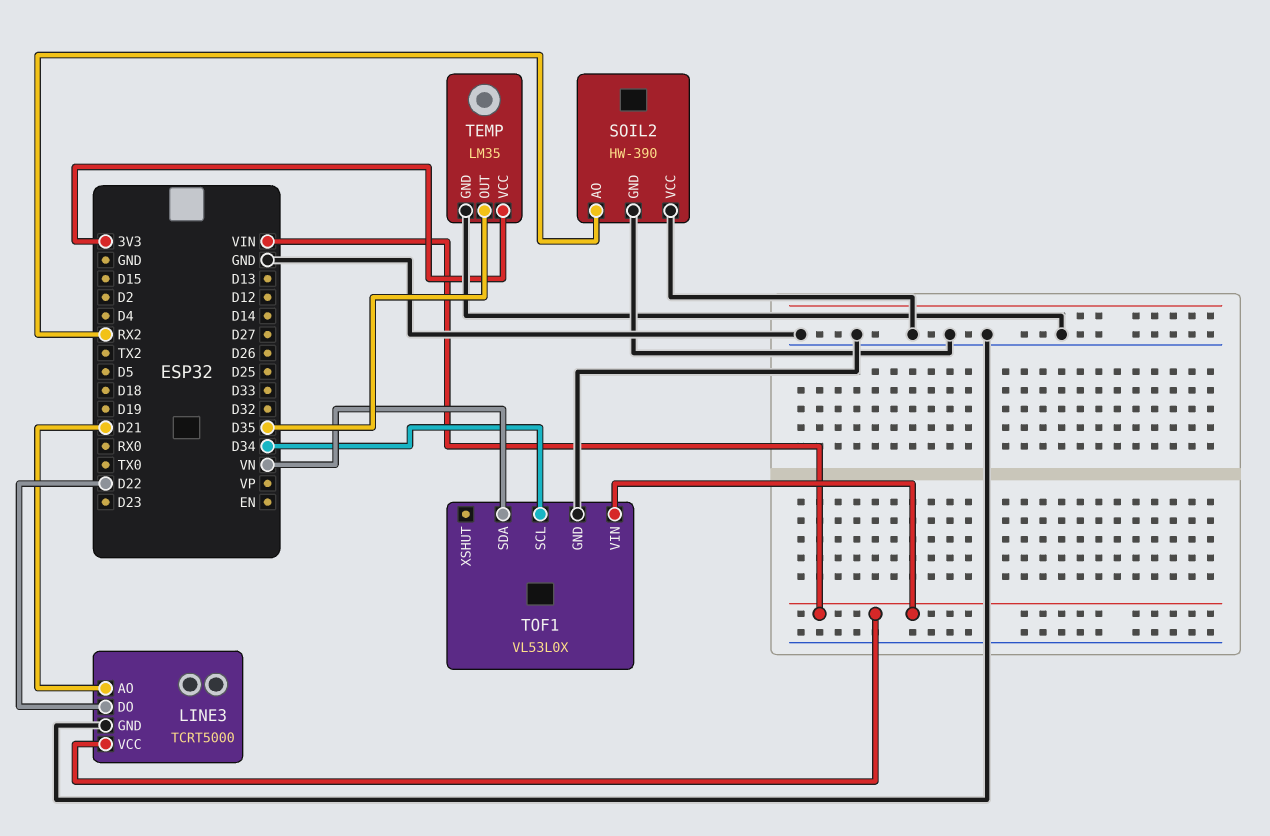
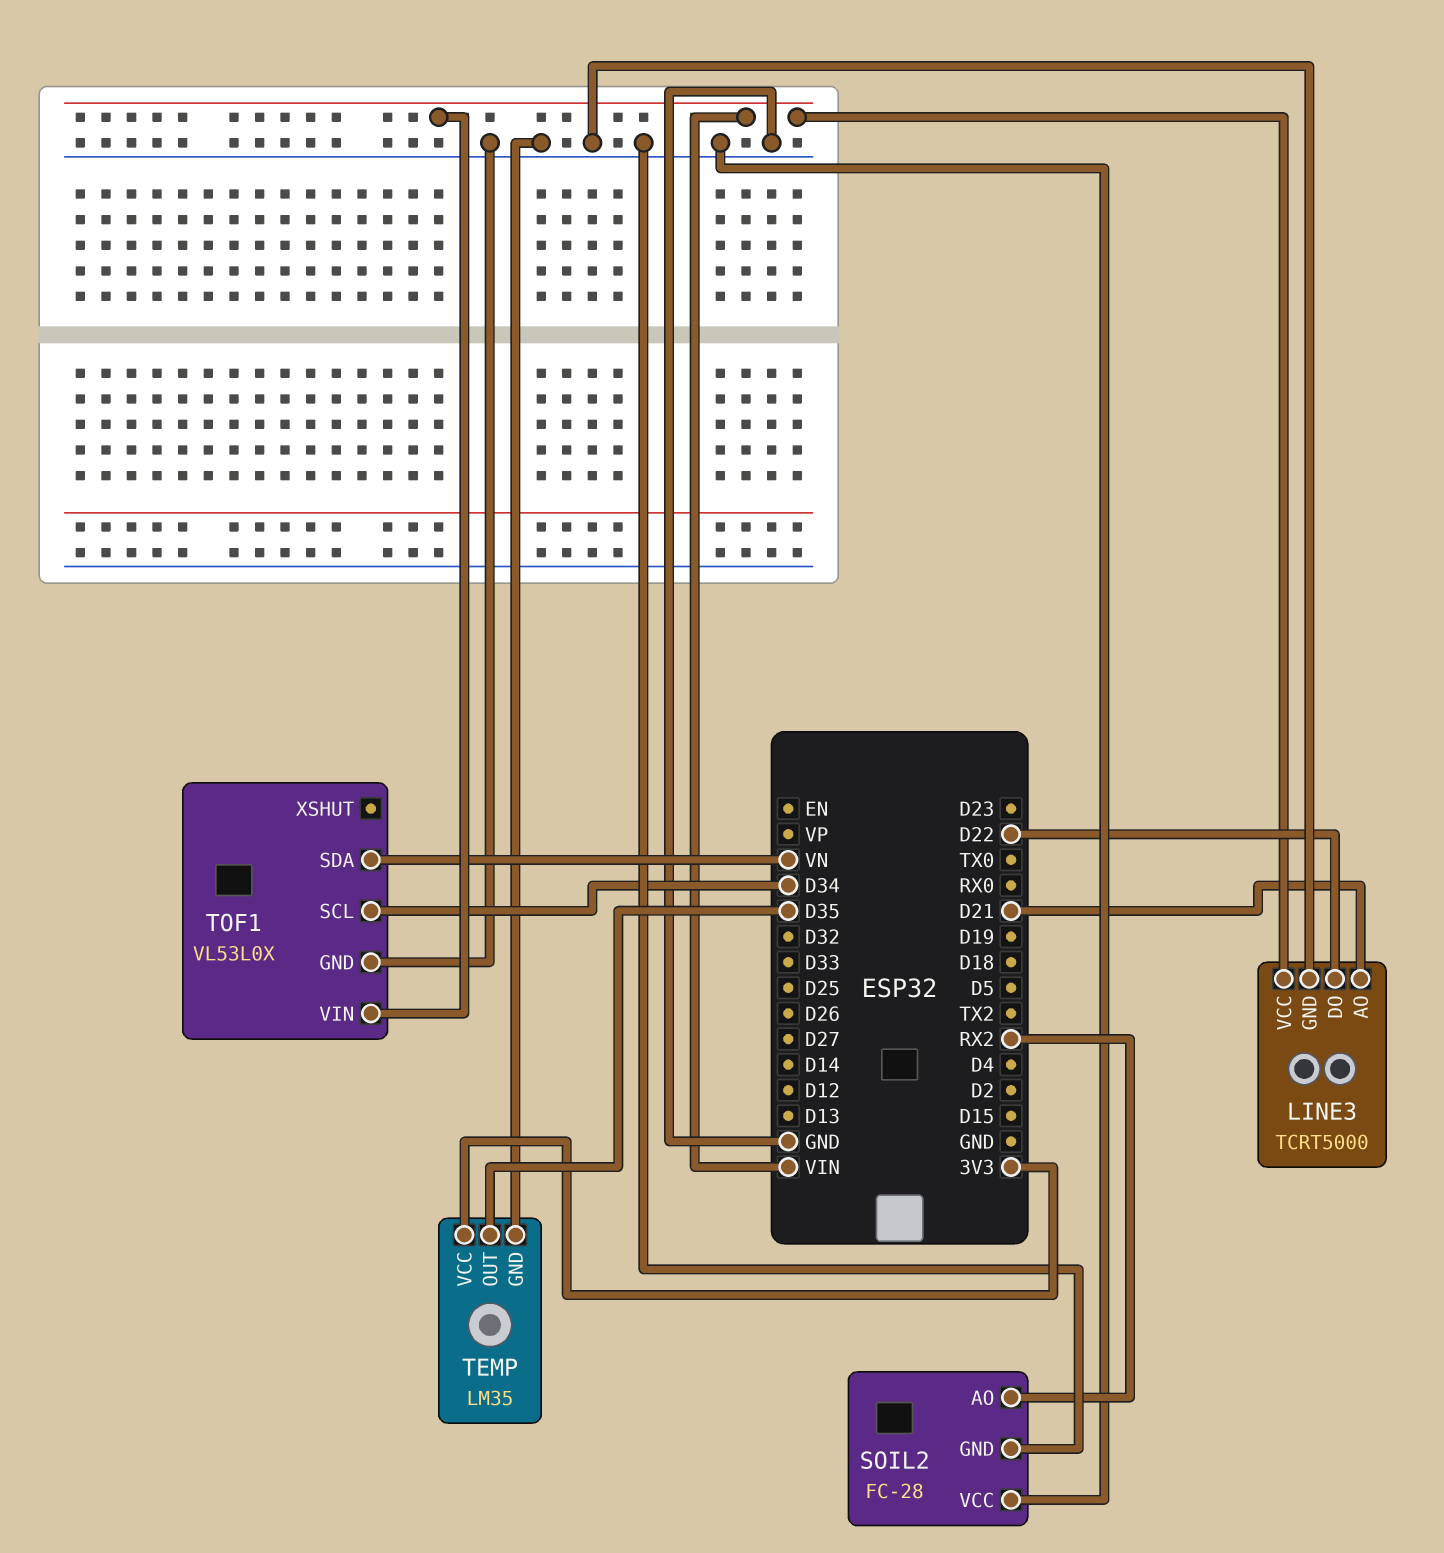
SOIL2: HW-390 -> FC-28

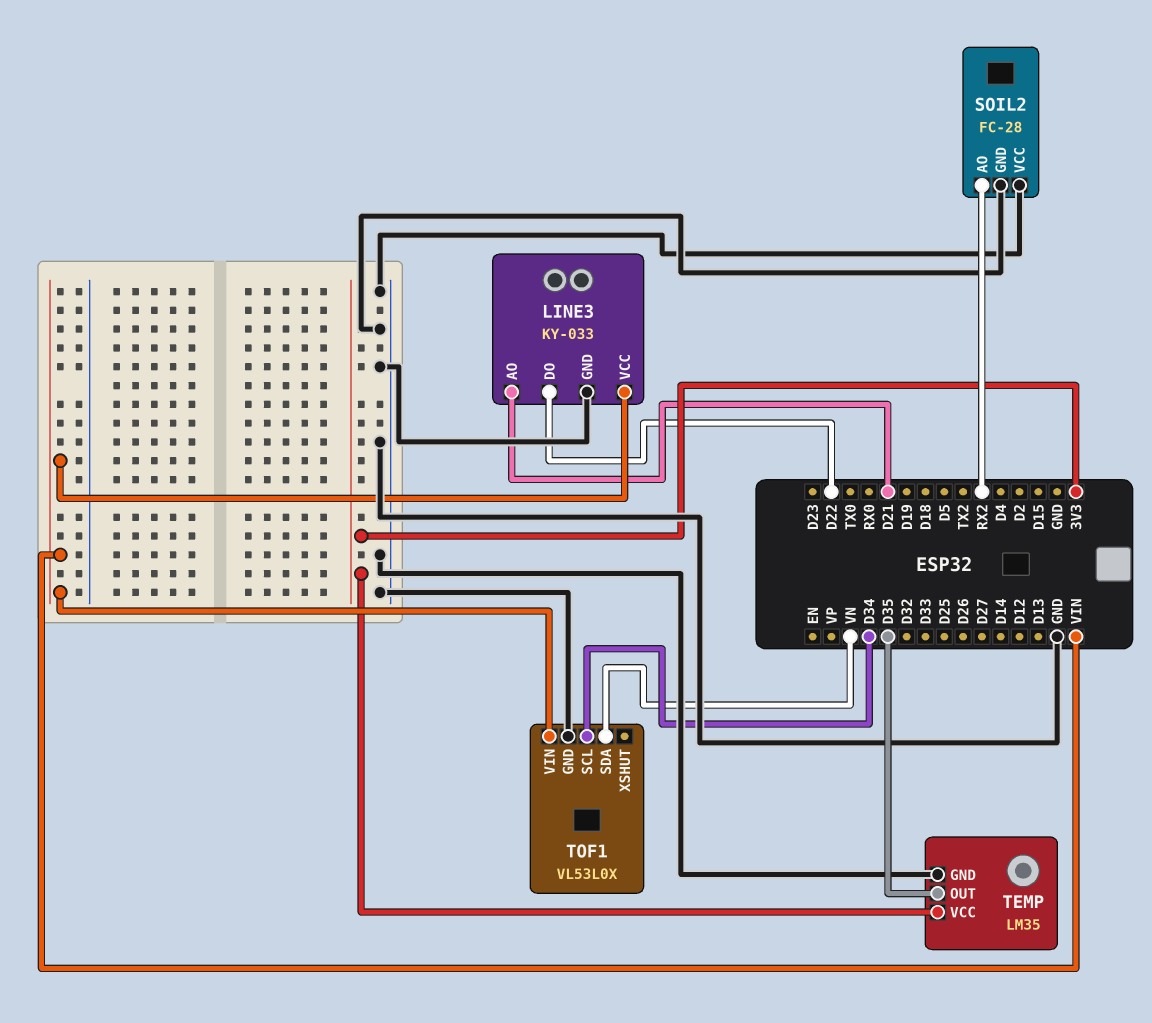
LINE3: TCRT5000 -> KY-033

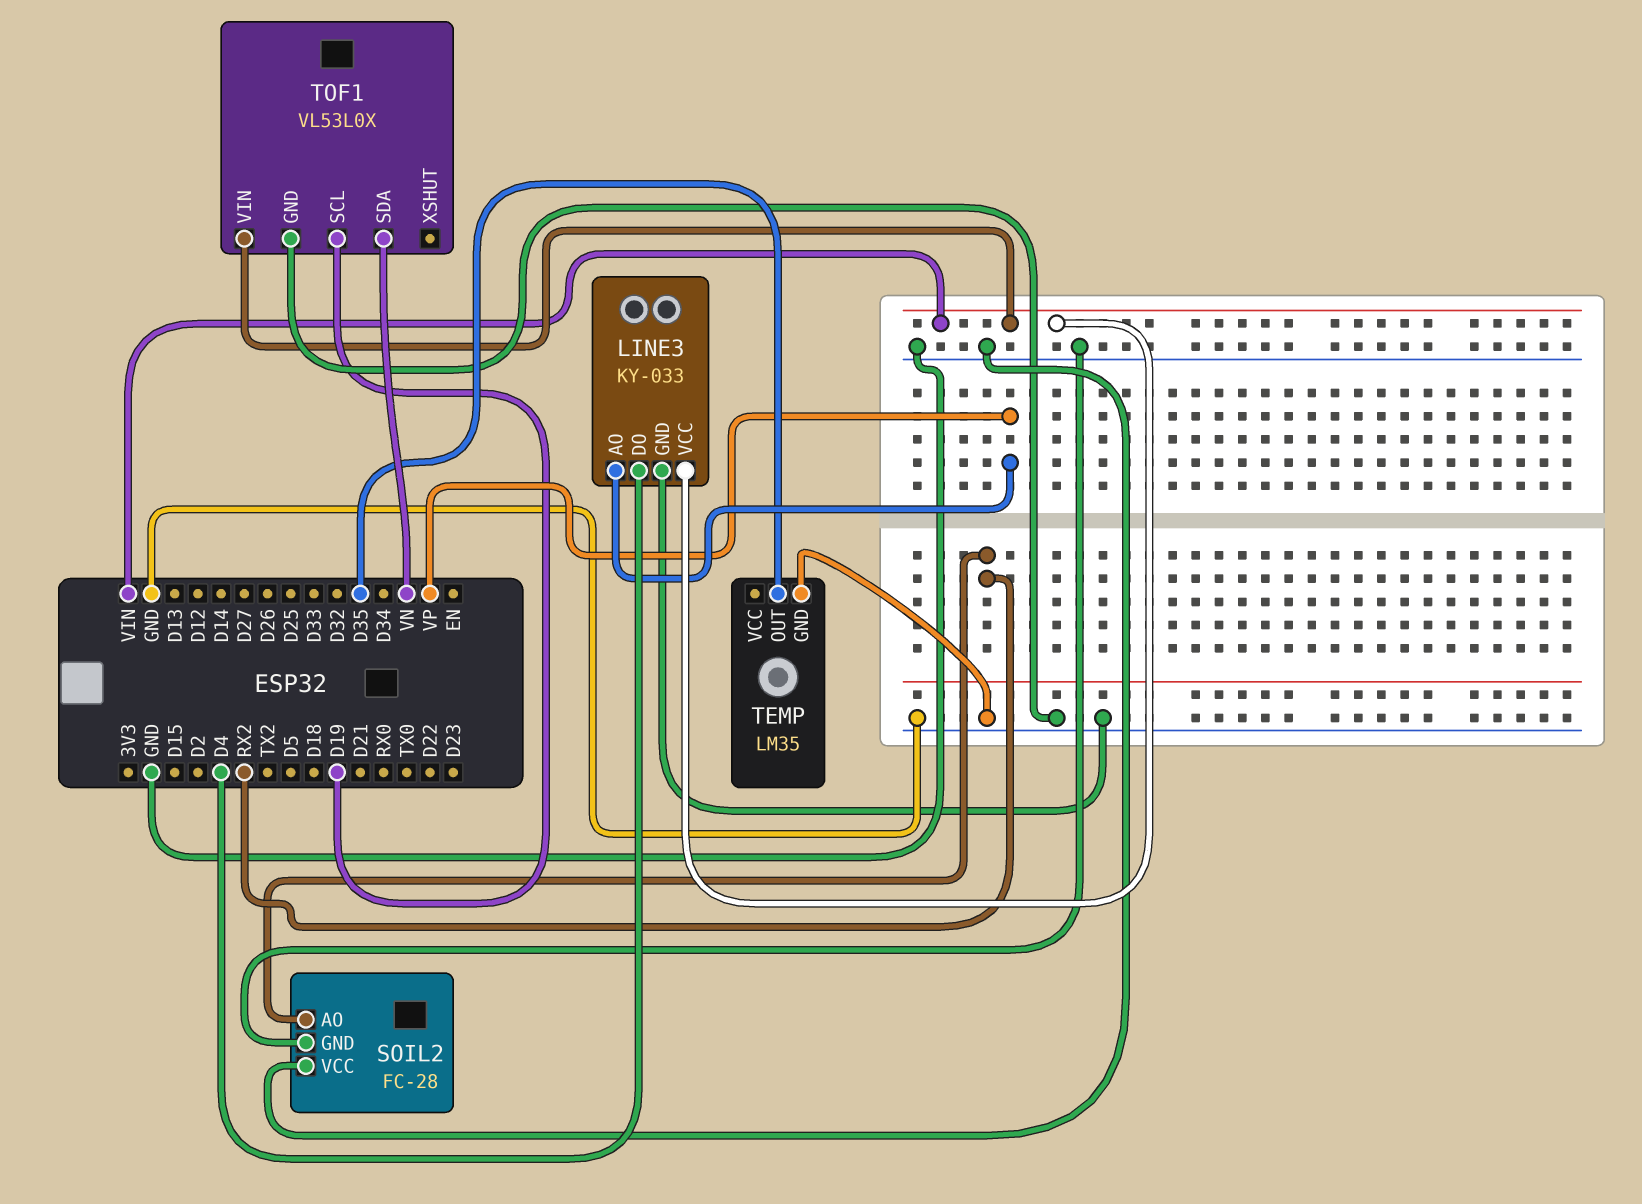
LINE3 pin AO: D21 -> VP
LINE3 pin DO: D22 -> D4
TEMP pin VCC: 3V3 -> none
TOF1 pin SCL: D34 -> D19

